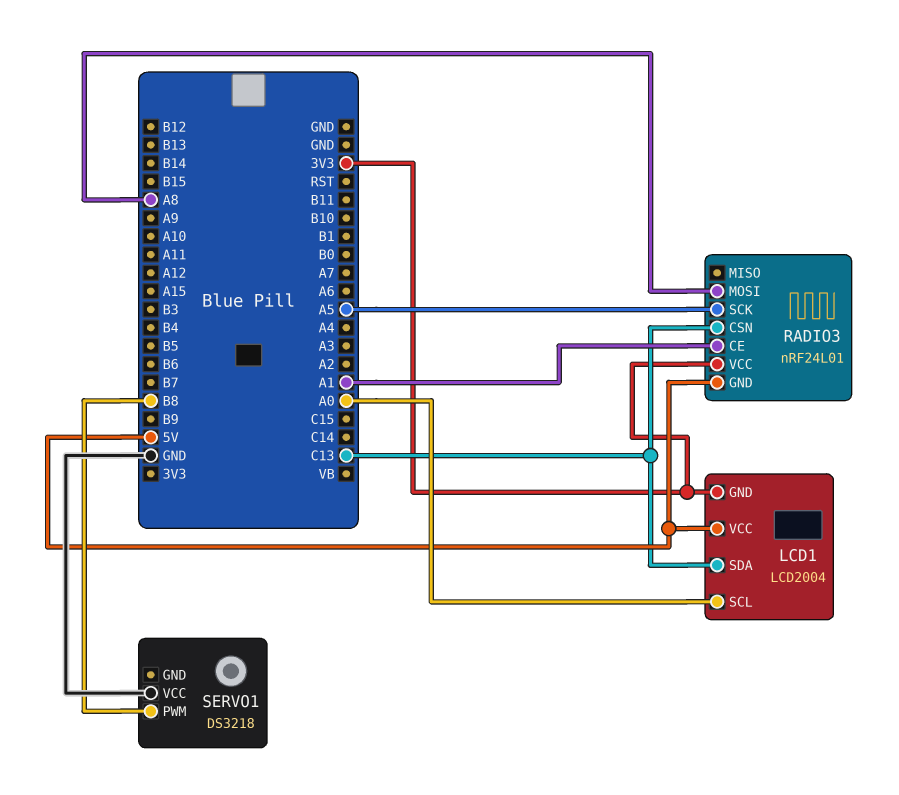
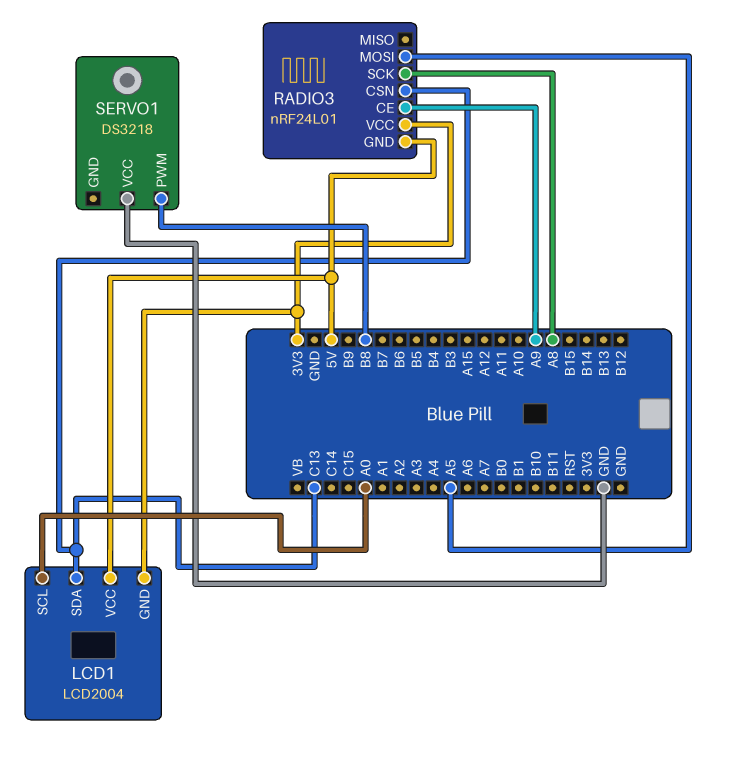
RADIO3 pin CE: A1 -> A9
RADIO3 pin MOSI: A8 -> A5
RADIO3 pin SCK: A5 -> A8

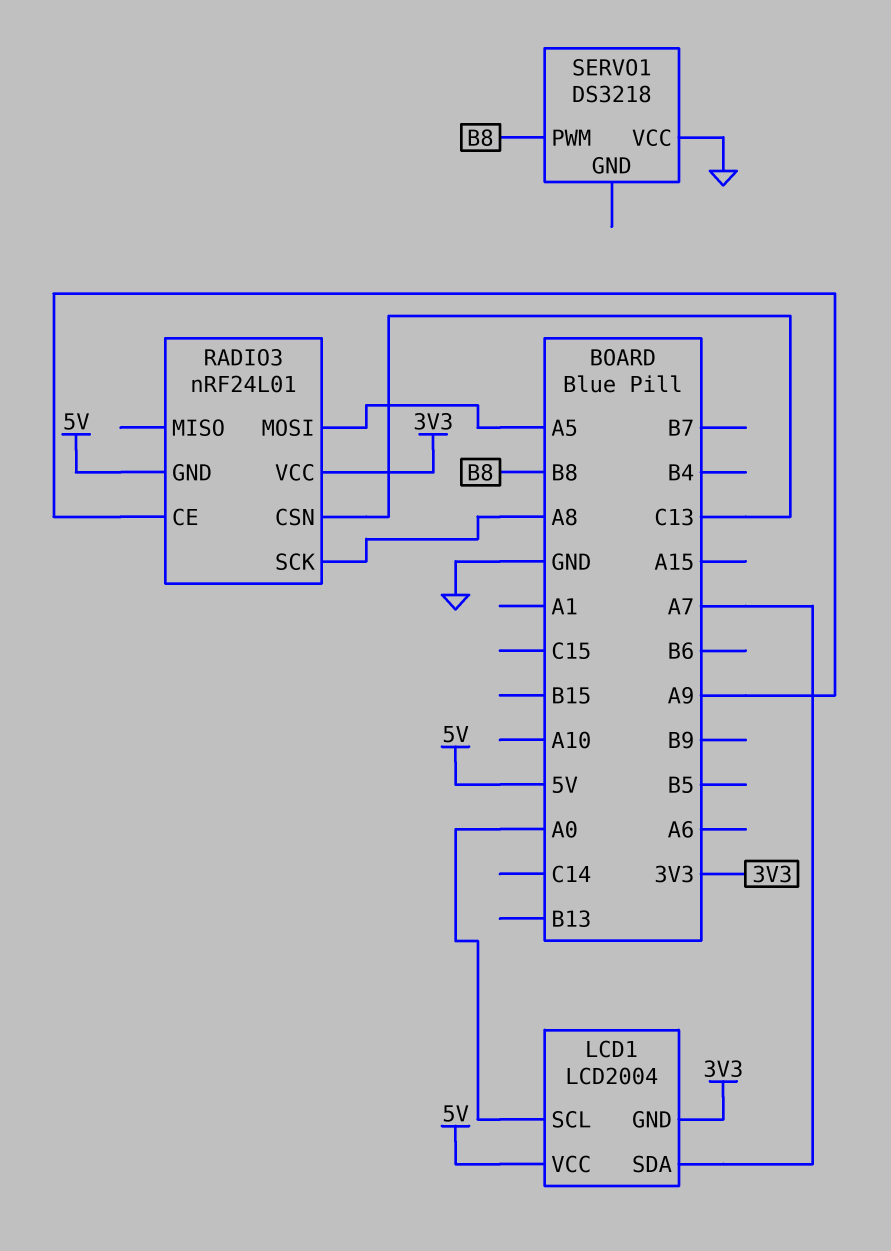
LCD1 pin SDA: C13 -> A7

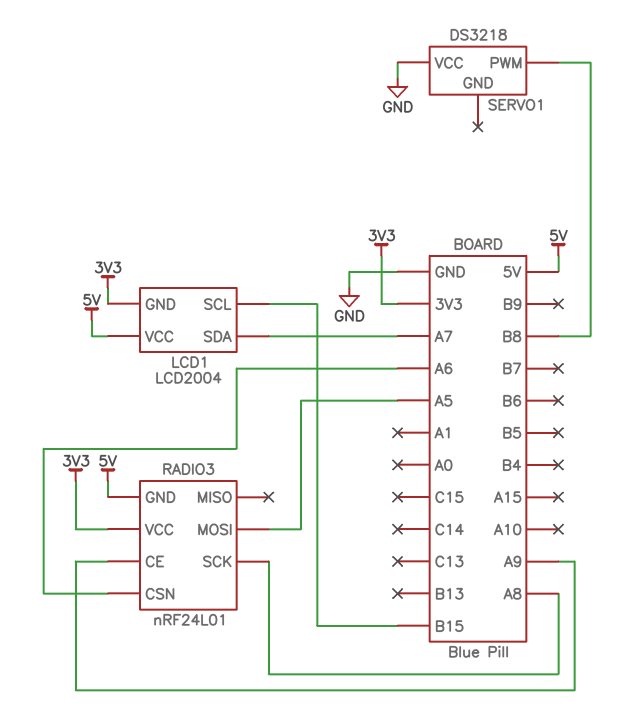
LCD1 pin SCL: A0 -> B15
RADIO3 pin CSN: C13 -> A6

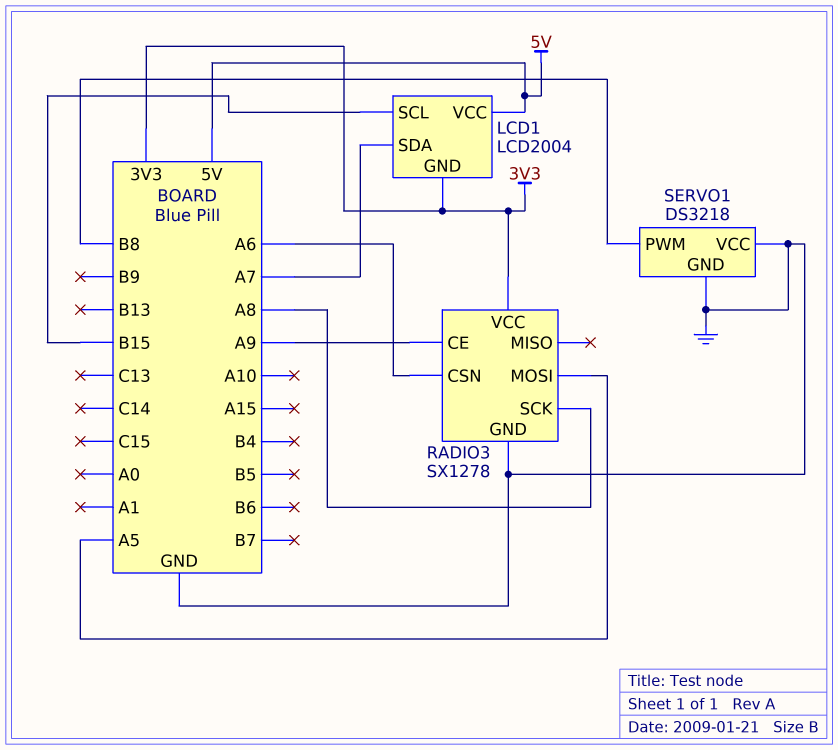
RADIO3: nRF24L01 -> SX1278
RADIO3 pin GND: 5V -> GND
SERVO1 pin GND: none -> GND

